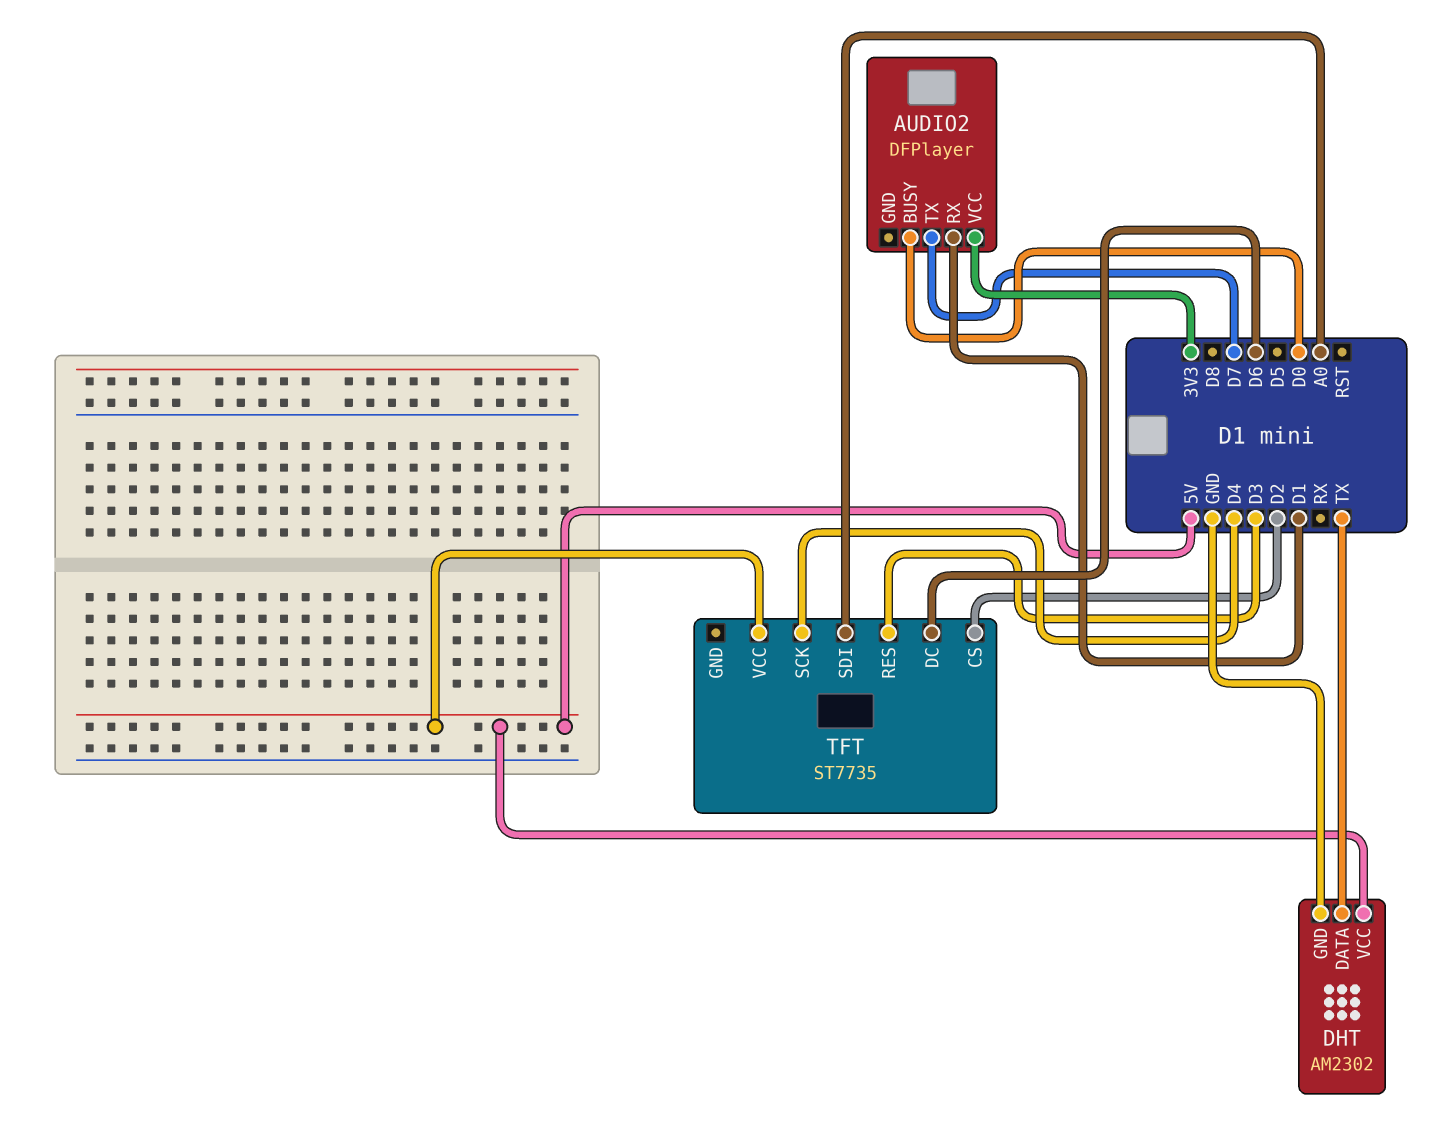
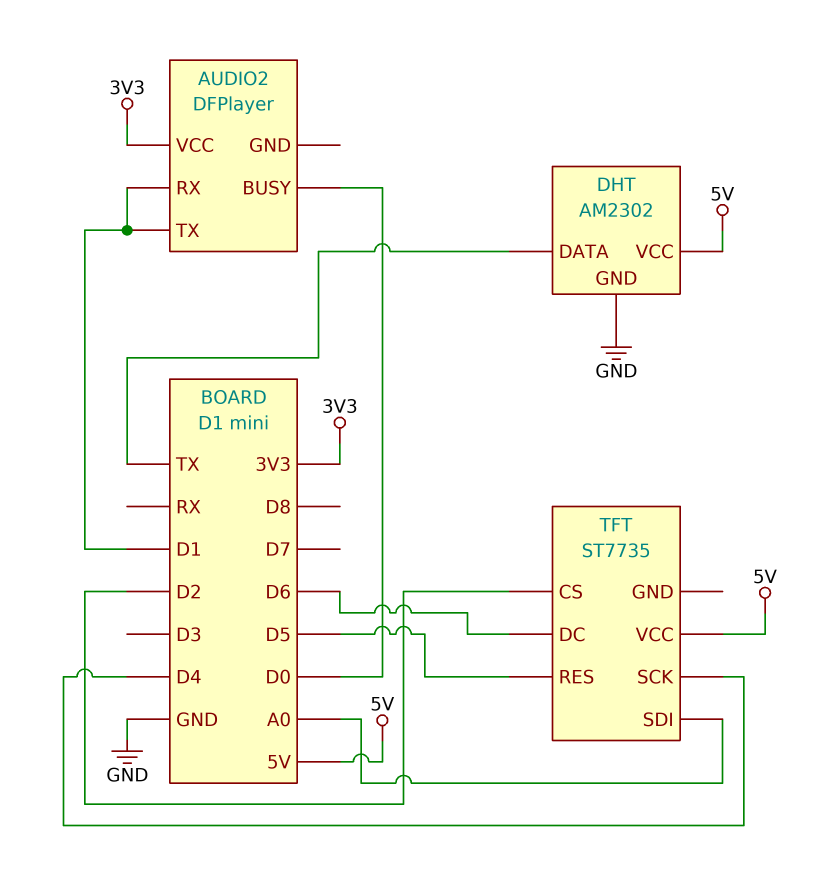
AUDIO2 pin TX: D7 -> D1
TFT pin RES: D3 -> D5

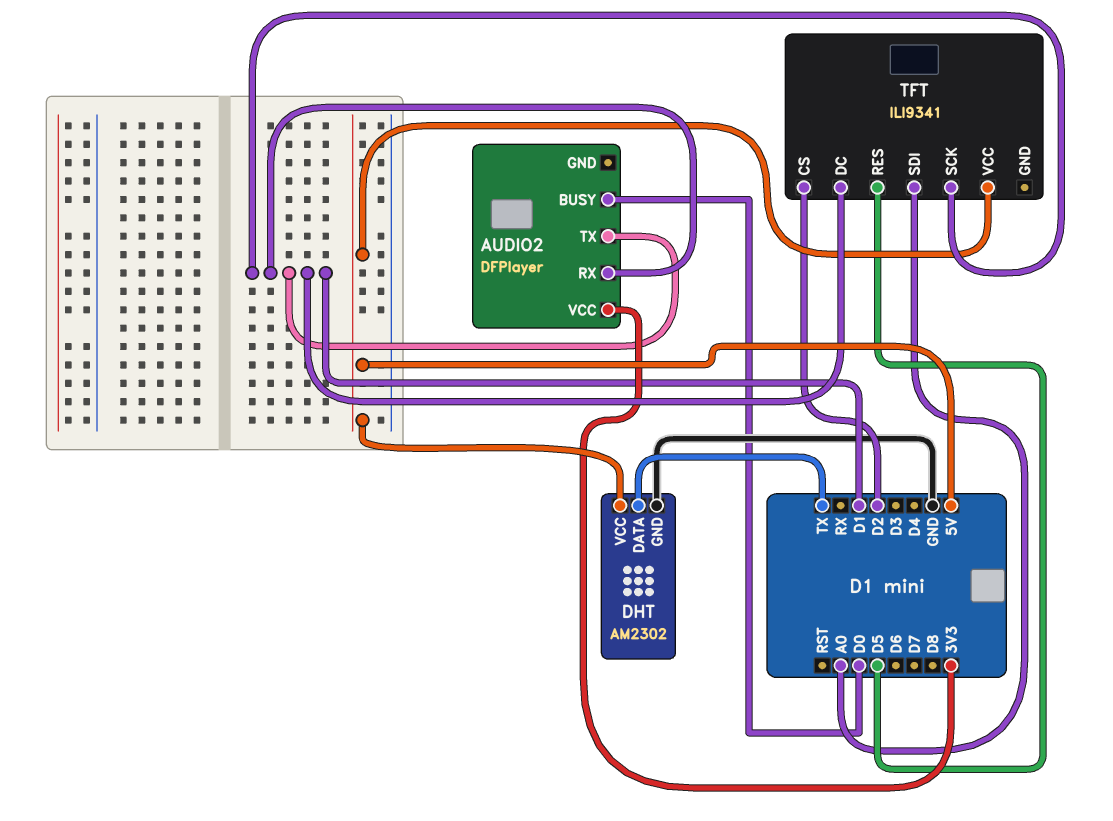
TFT: ST7735 -> ILI9341
TFT pin DC: D6 -> D1
TFT pin SCK: D4 -> D1

